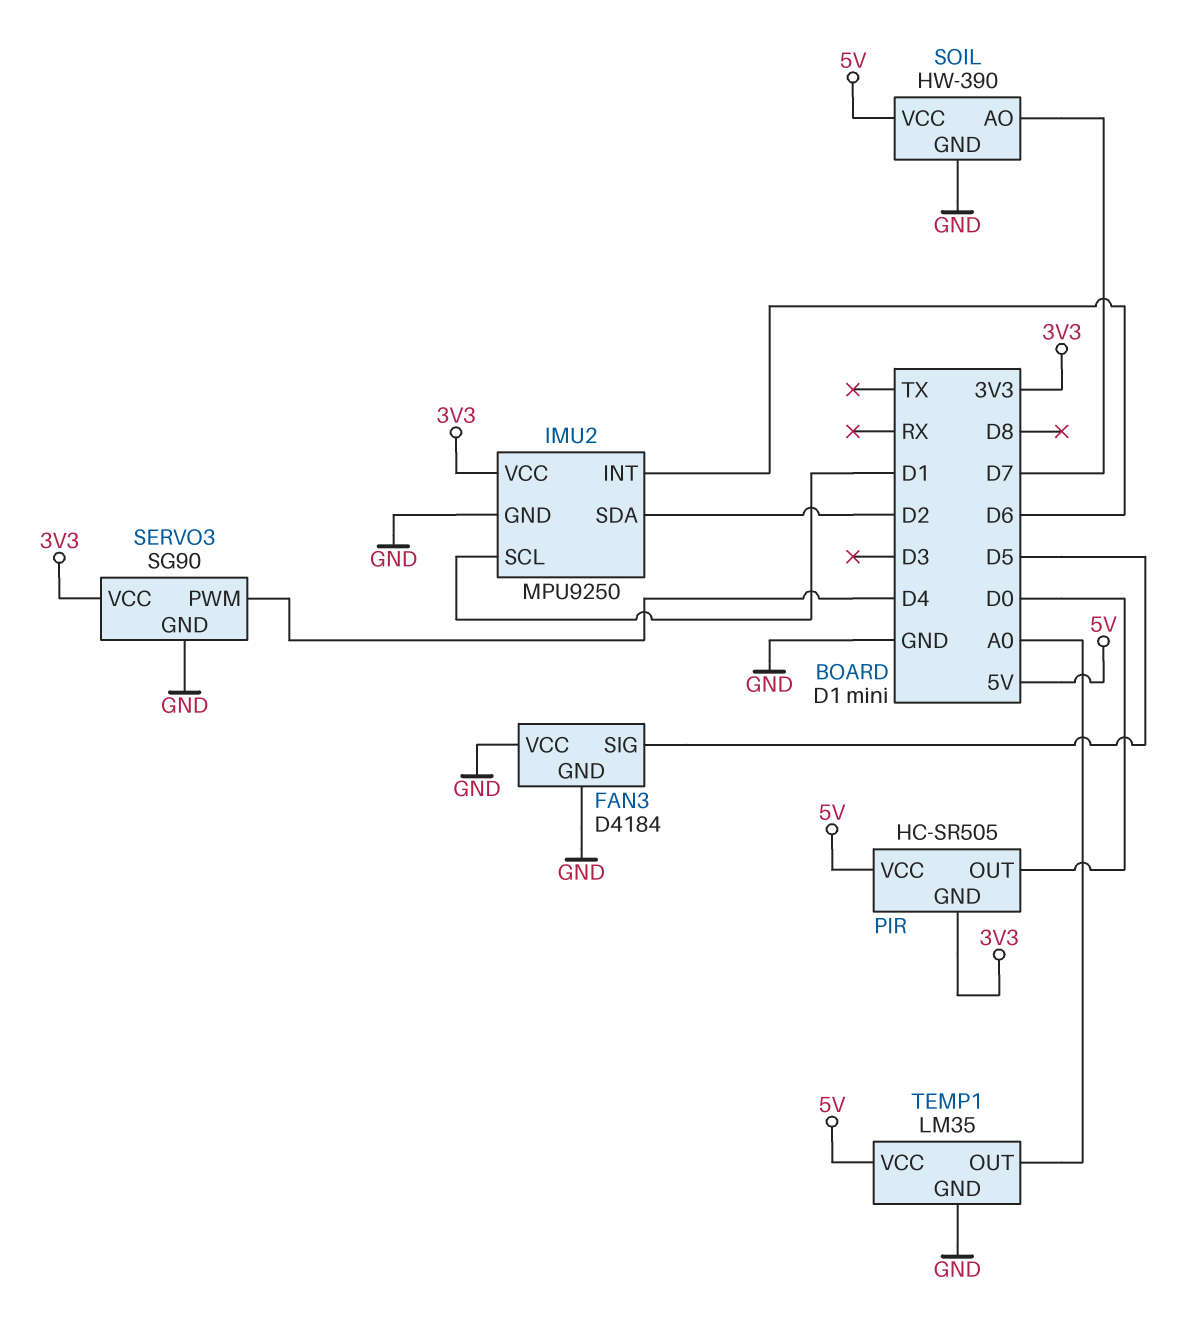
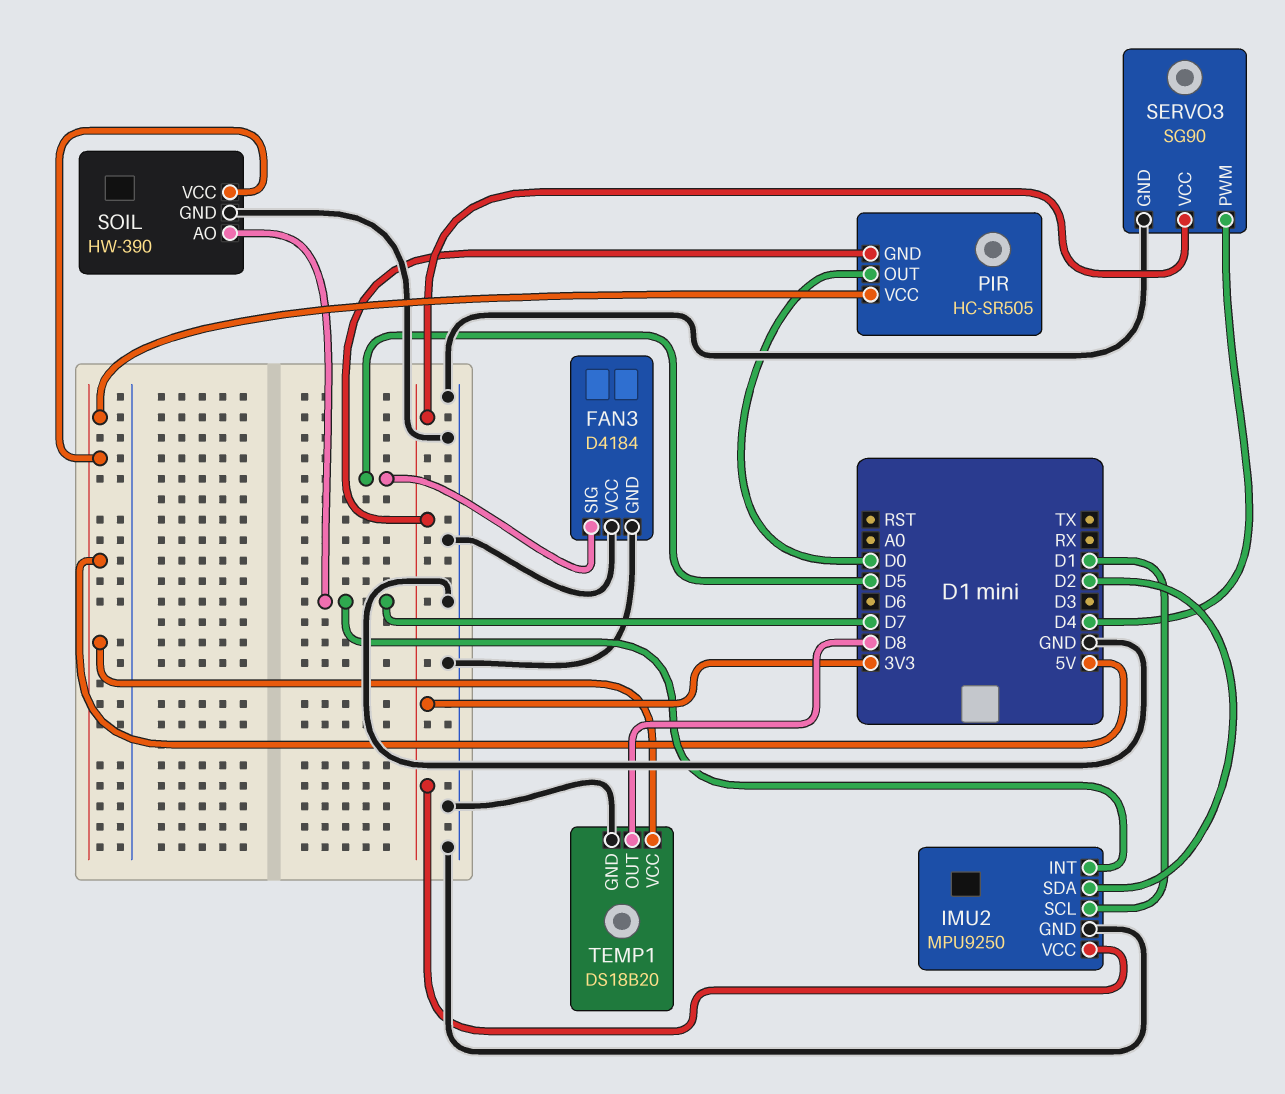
IMU2 pin INT: D6 -> D7
TEMP1: LM35 -> DS18B20
TEMP1 pin OUT: A0 -> D8

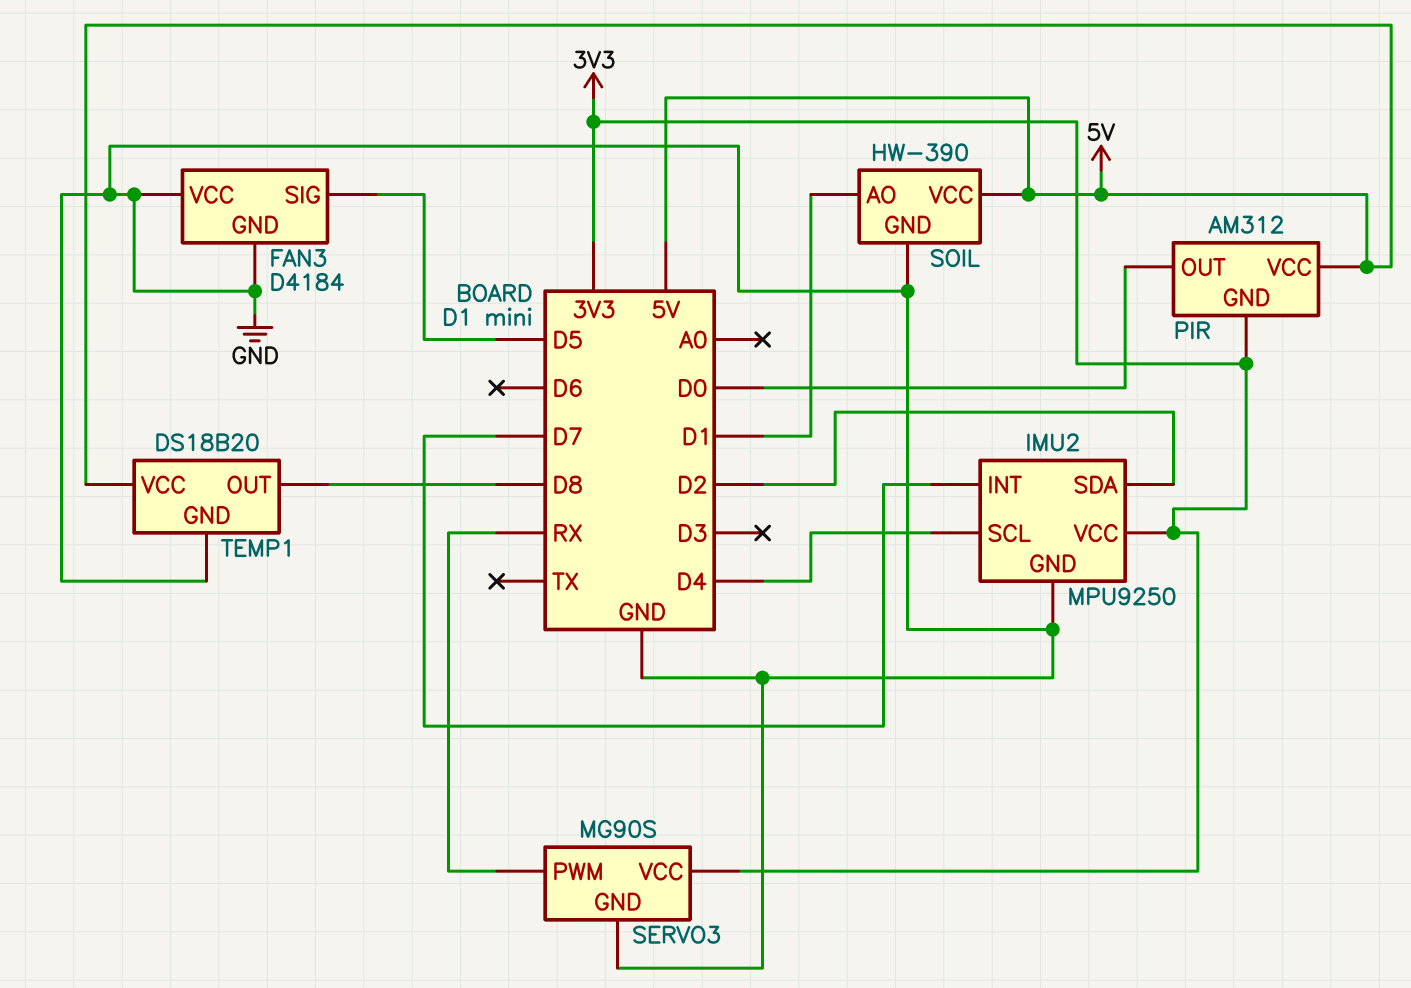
IMU2 pin SCL: D1 -> D4
PIR: HC-SR505 -> AM312
SERVO3: SG90 -> MG90S
SERVO3 pin PWM: D4 -> RX
SOIL pin AO: D7 -> D1

